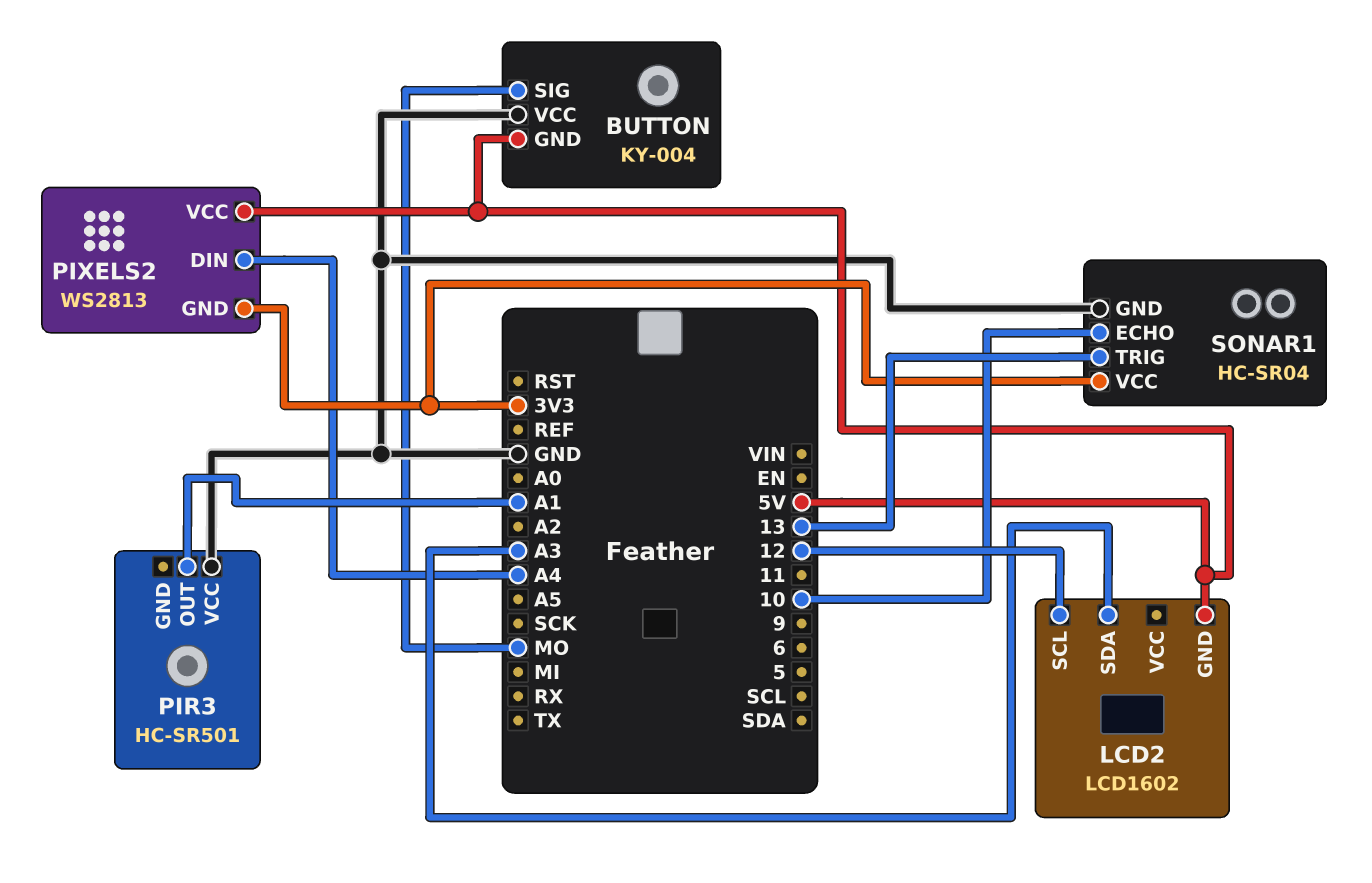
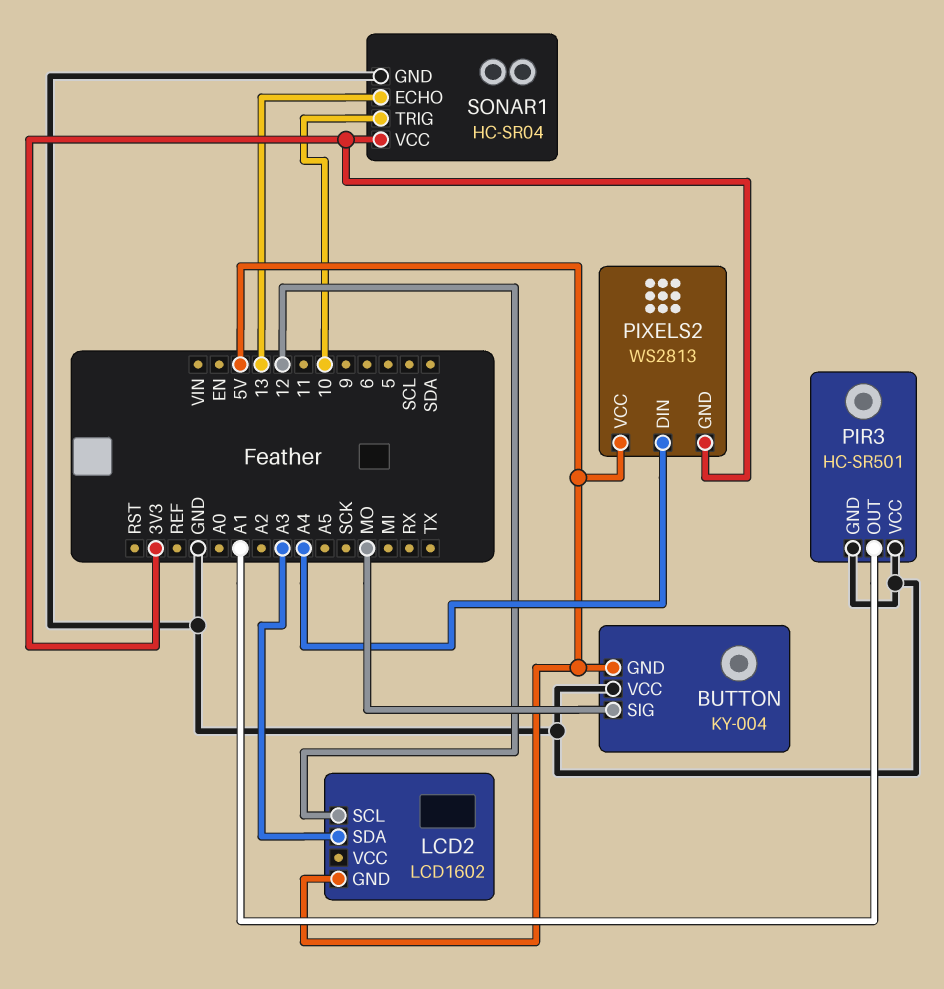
PIR3 pin GND: none -> GND
SONAR1 pin ECHO: 10 -> 13
SONAR1 pin TRIG: 13 -> 10

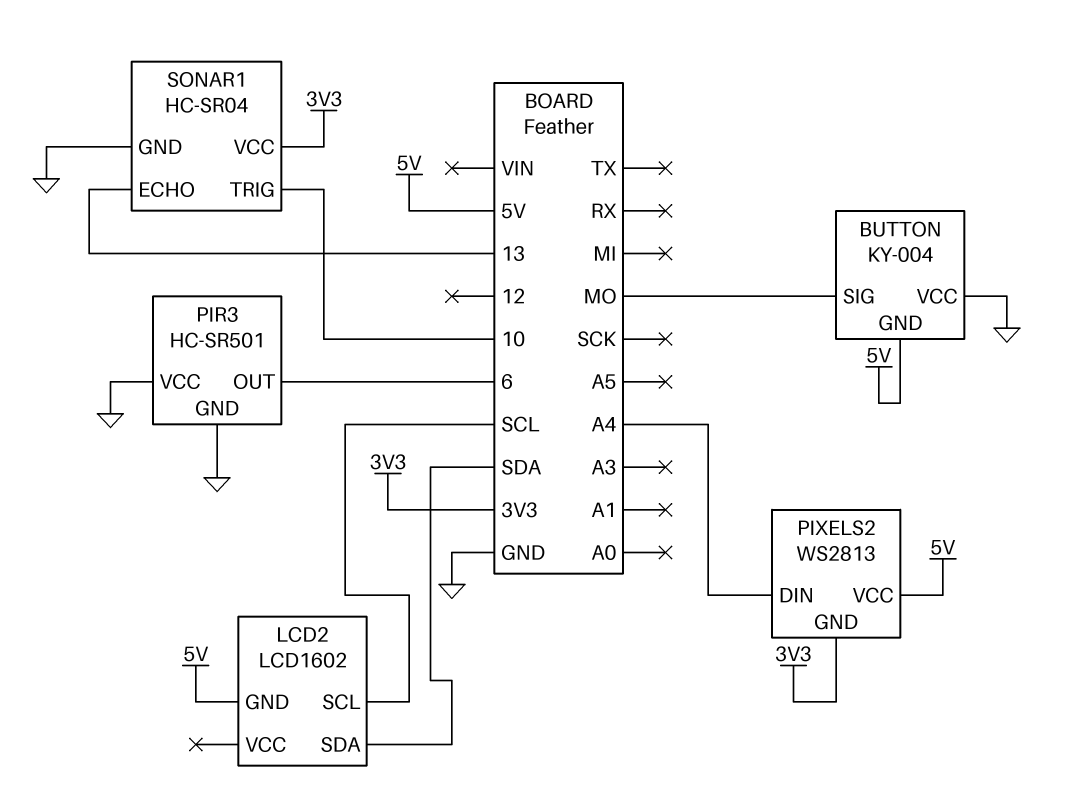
LCD2 pin SCL: 12 -> SCL
LCD2 pin SDA: A3 -> SDA
PIR3 pin OUT: A1 -> 6

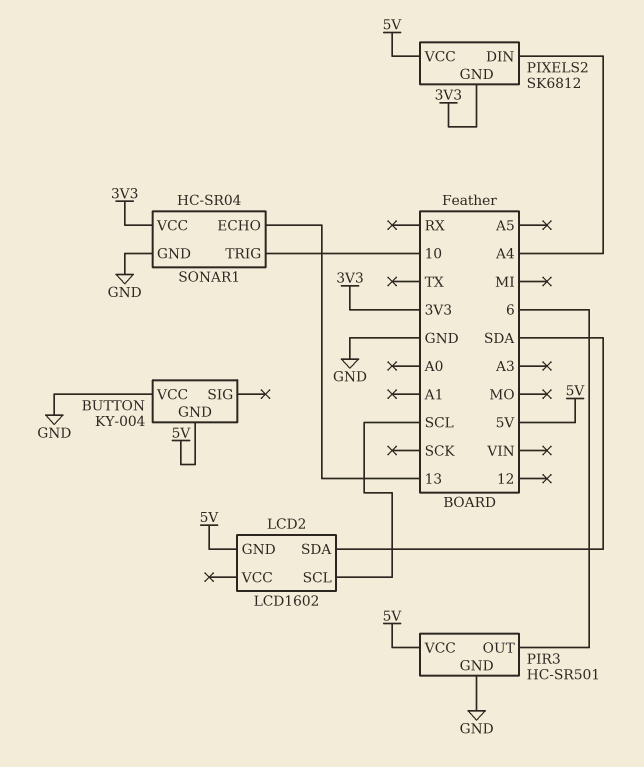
BUTTON pin SIG: MO -> none
PIR3 pin VCC: GND -> 5V
PIXELS2: WS2813 -> SK6812

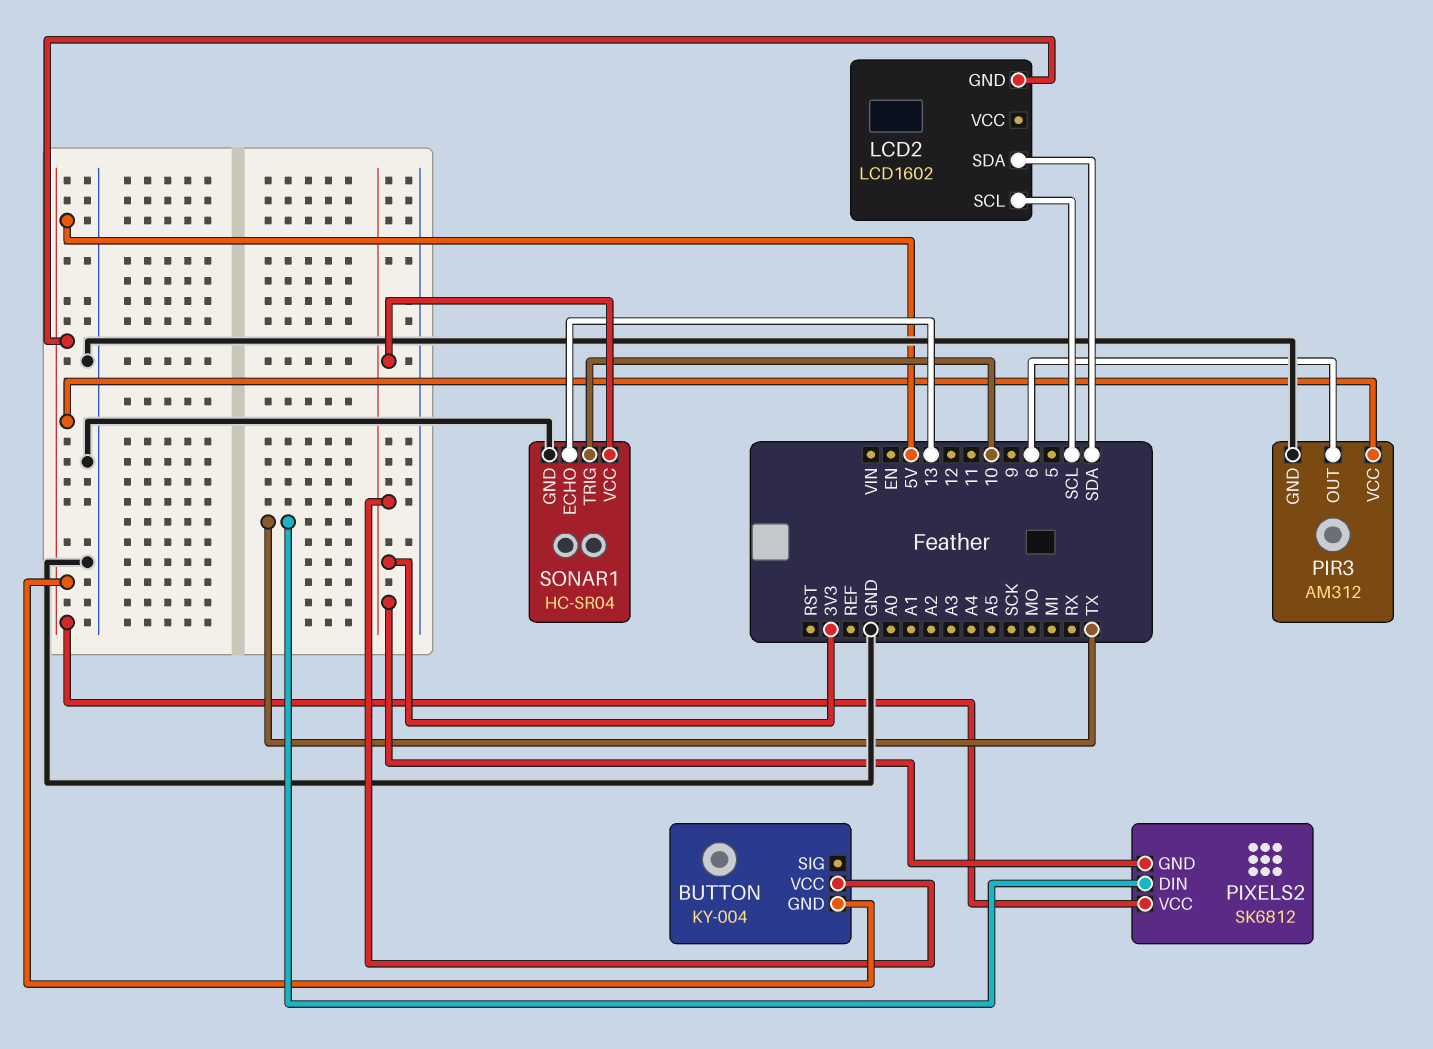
BUTTON pin VCC: GND -> 3V3
PIR3: HC-SR501 -> AM312
PIXELS2 pin DIN: A4 -> TX

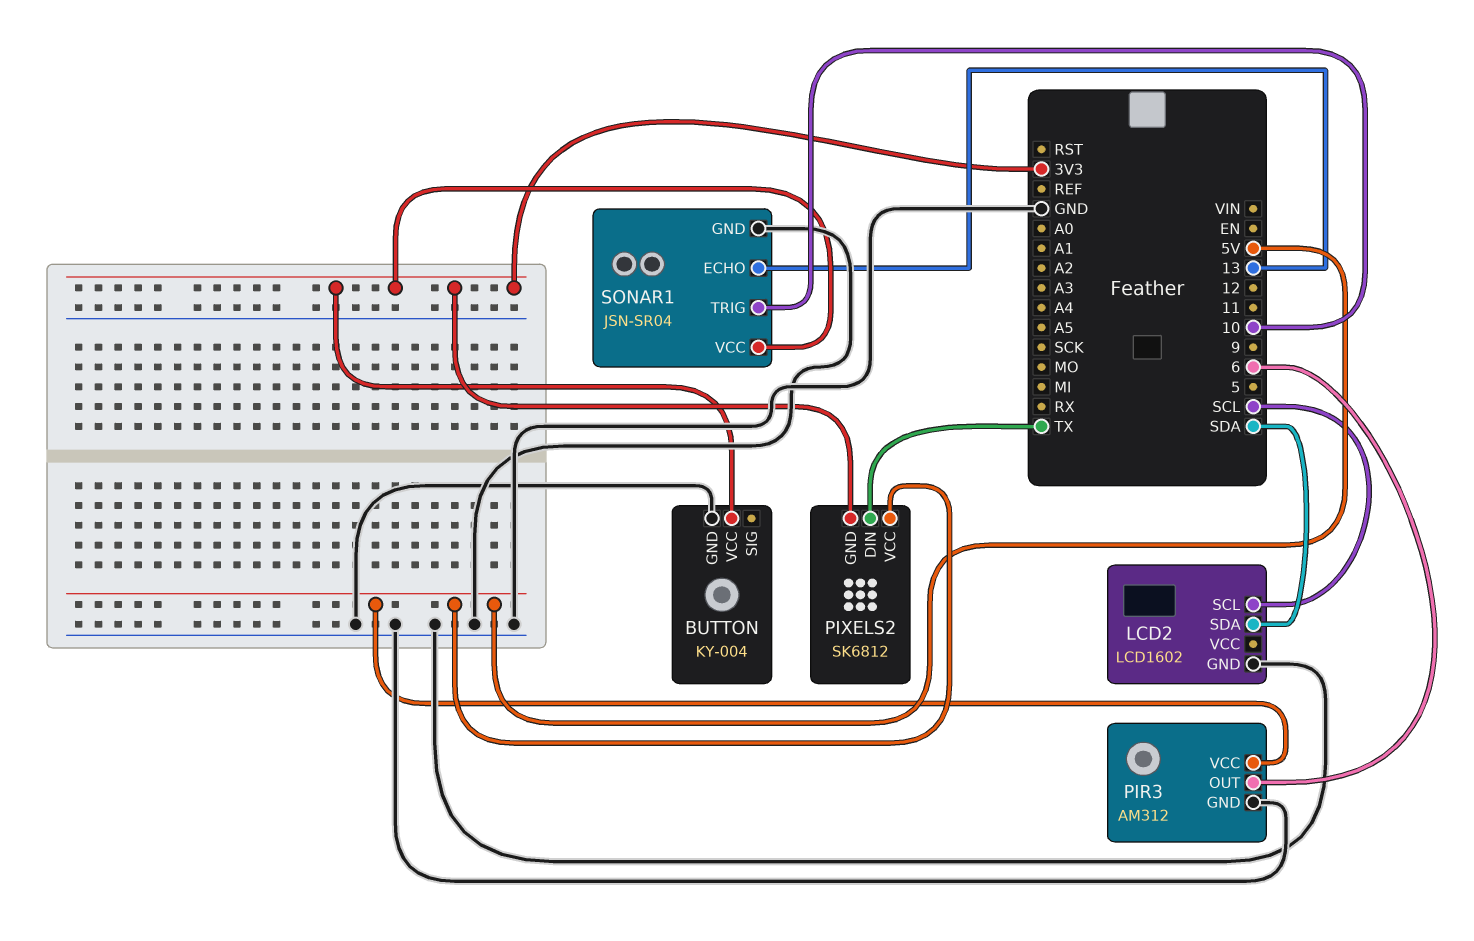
BUTTON pin GND: 5V -> GND
LCD2 pin GND: 5V -> GND
SONAR1: HC-SR04 -> JSN-SR04

